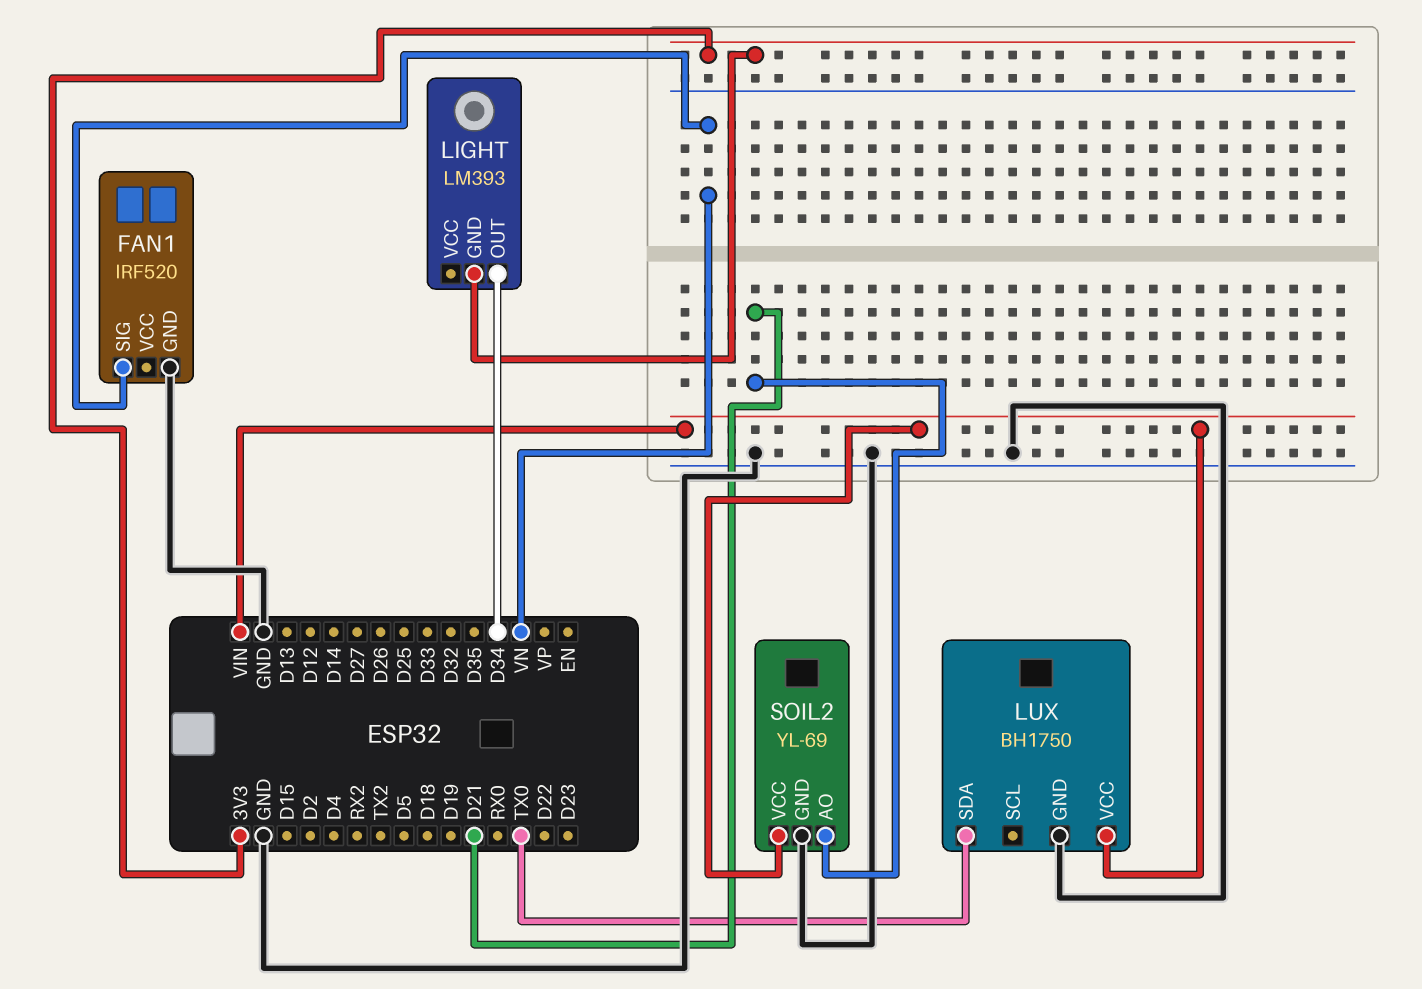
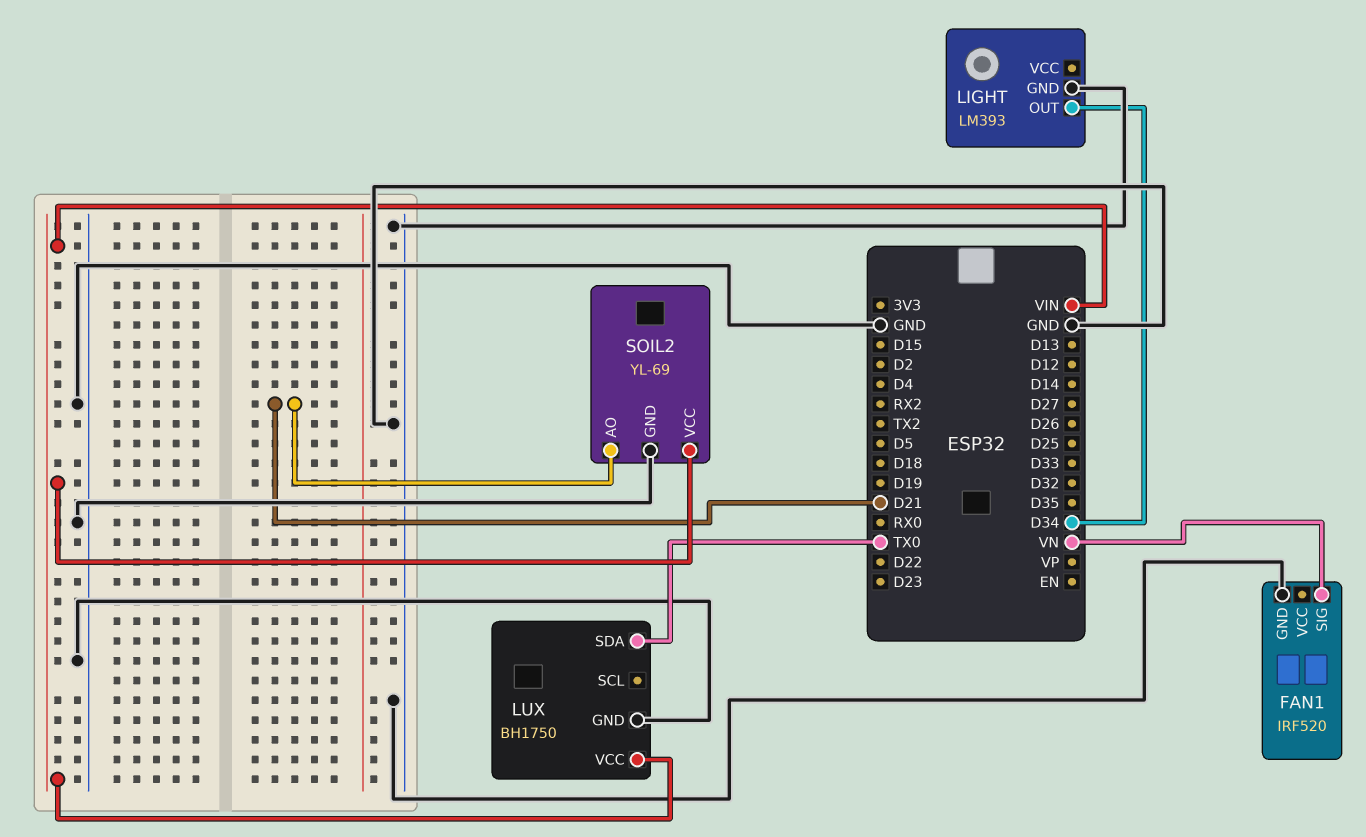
LIGHT pin GND: 3V3 -> GND

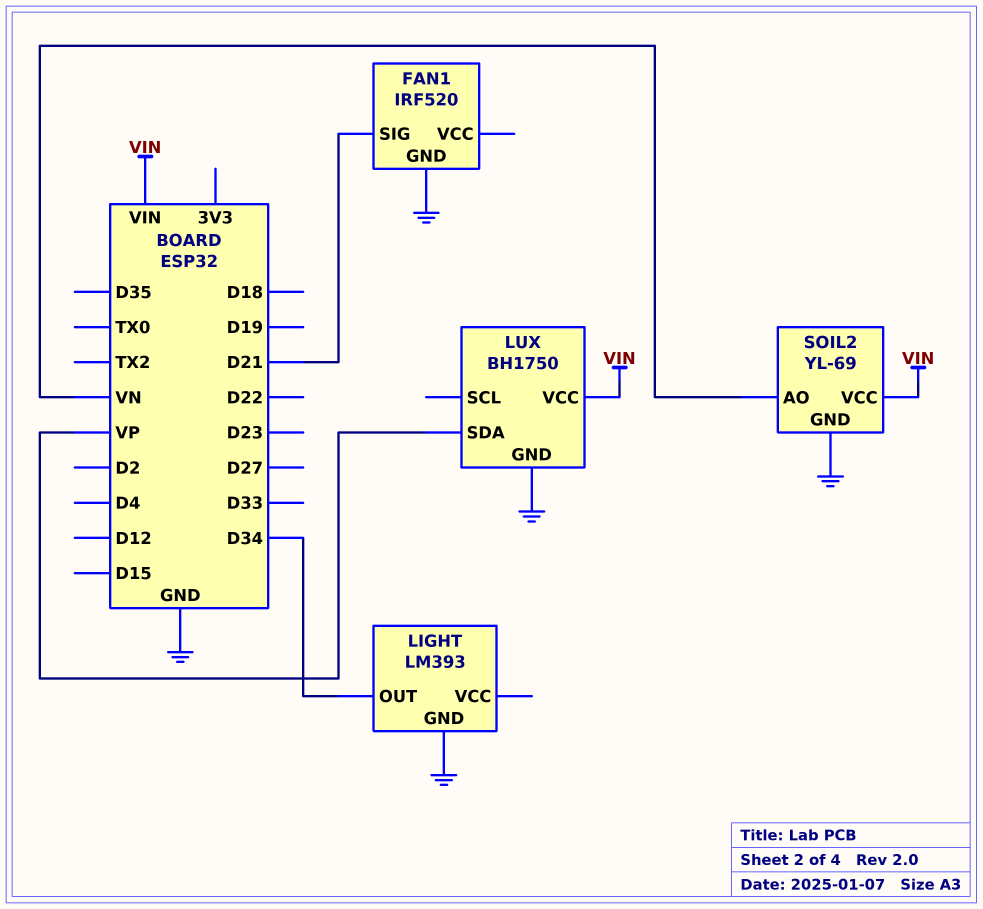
FAN1 pin SIG: VN -> D21
LUX pin SDA: TX0 -> VP
SOIL2 pin AO: D21 -> VN

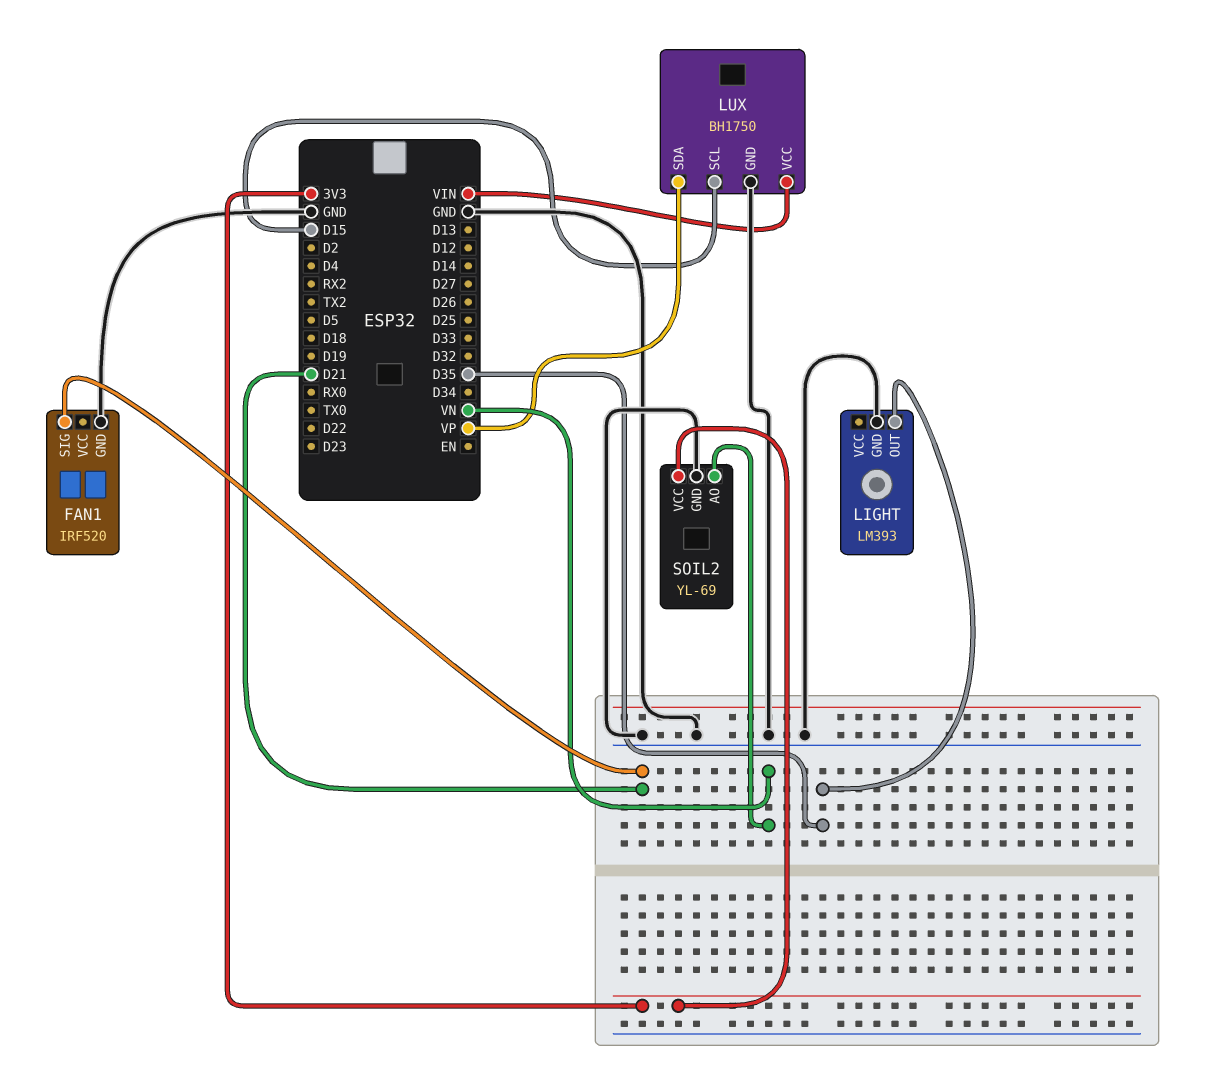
LIGHT pin OUT: D34 -> D35
LUX pin SCL: none -> D15
SOIL2 pin VCC: VIN -> 3V3

